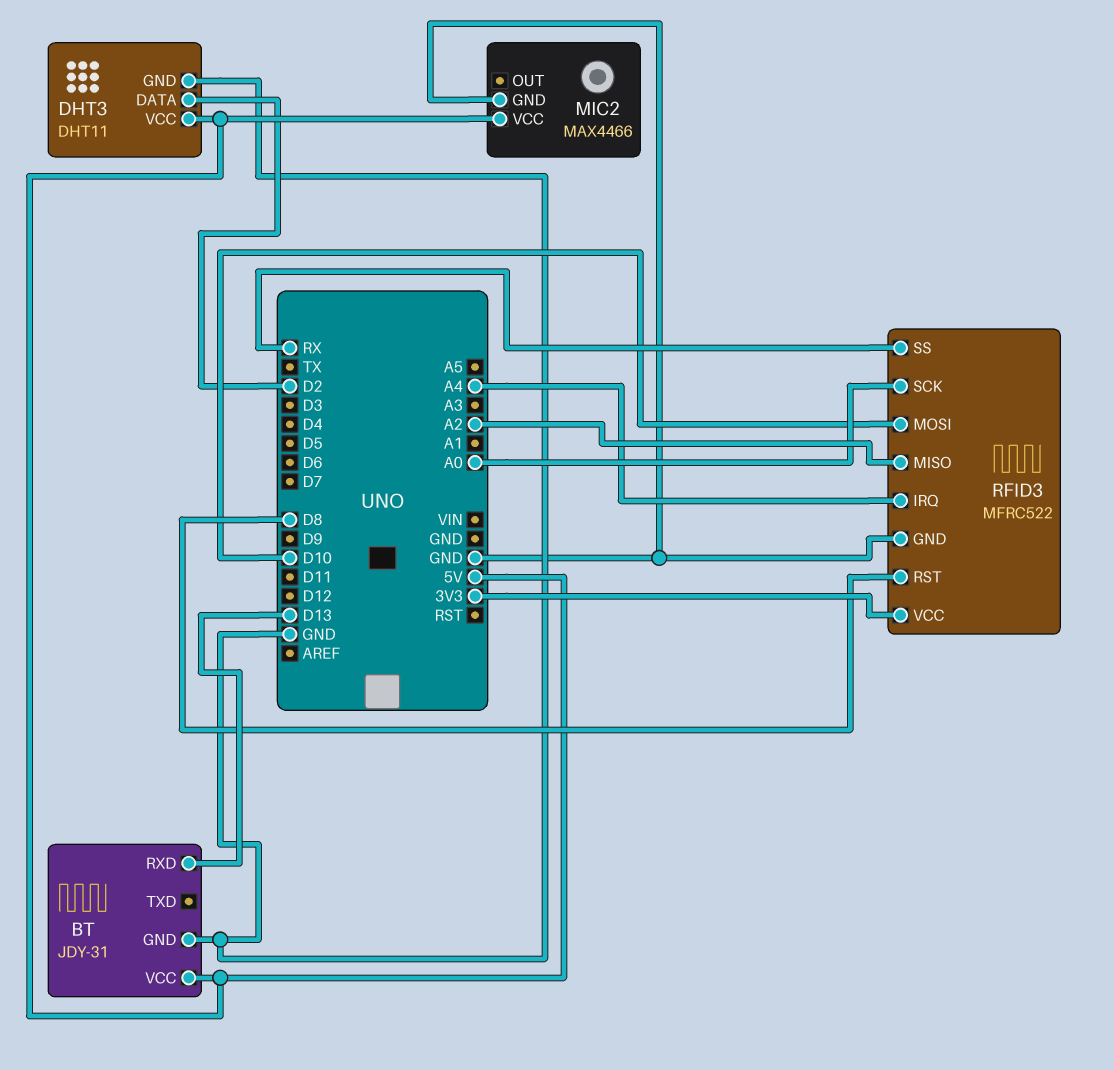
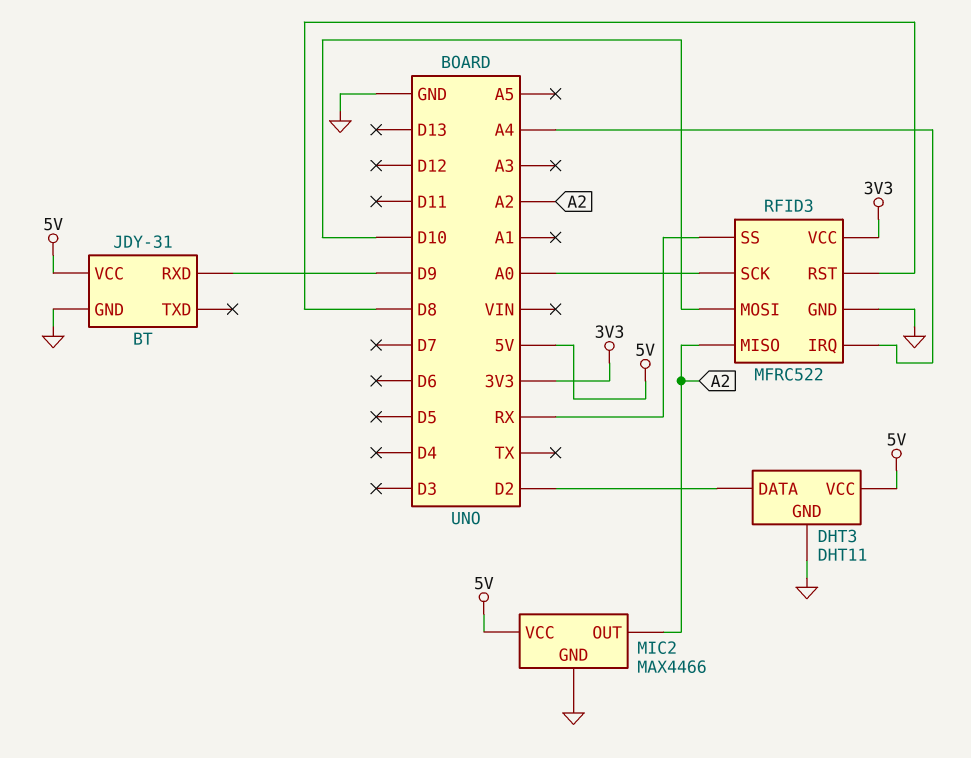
BT pin RXD: D13 -> D9
MIC2 pin OUT: none -> A2

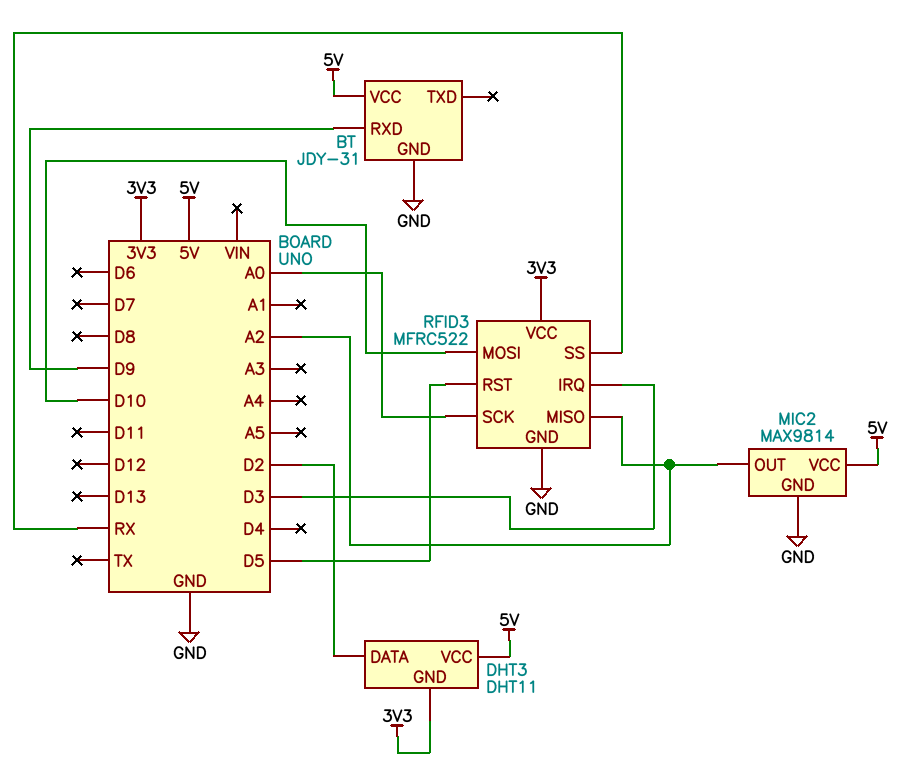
DHT3 pin GND: GND -> 3V3
MIC2: MAX4466 -> MAX9814
RFID3 pin IRQ: A4 -> D3
RFID3 pin RST: D8 -> D5

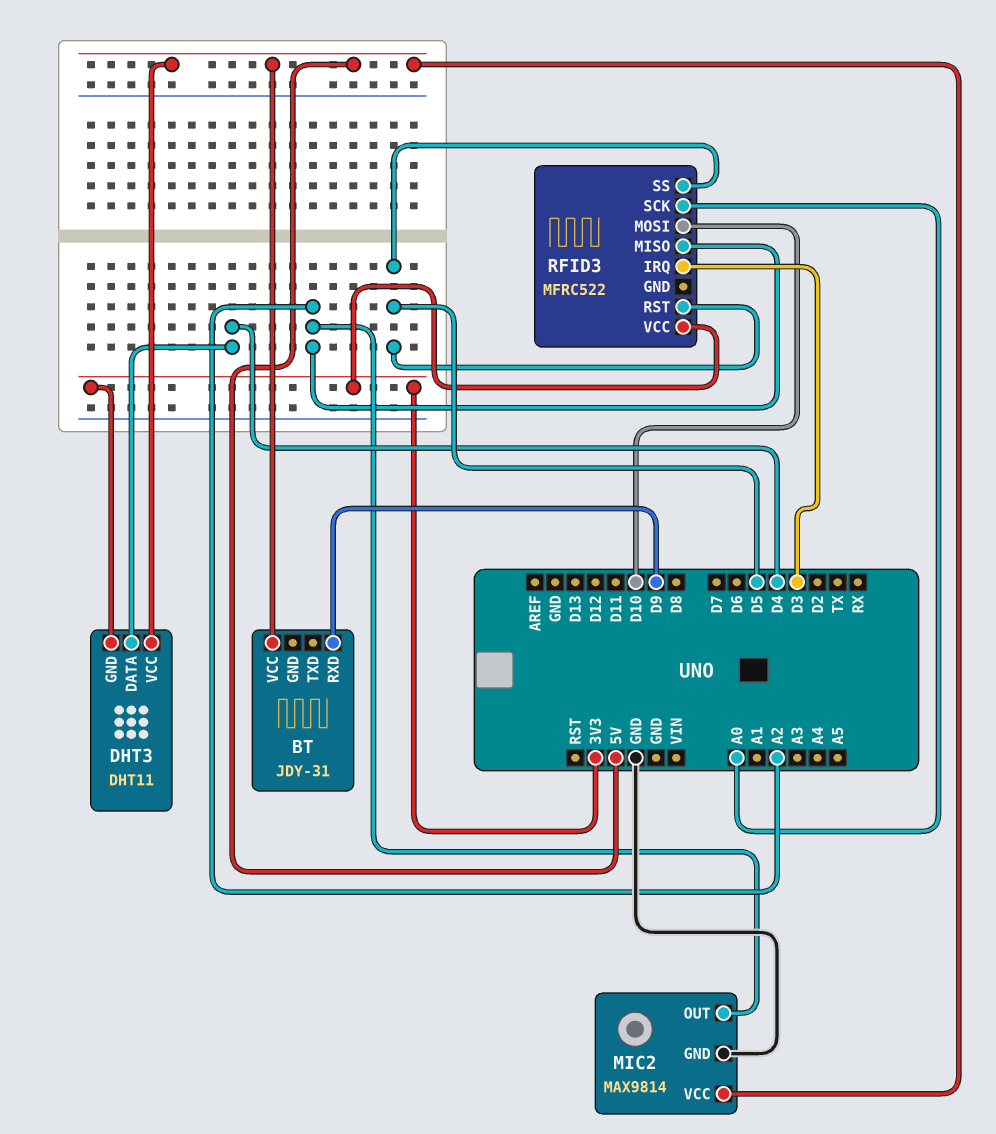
BT pin GND: GND -> none
DHT3 pin DATA: D2 -> D4
RFID3 pin GND: GND -> none
RFID3 pin SS: RX -> D5

